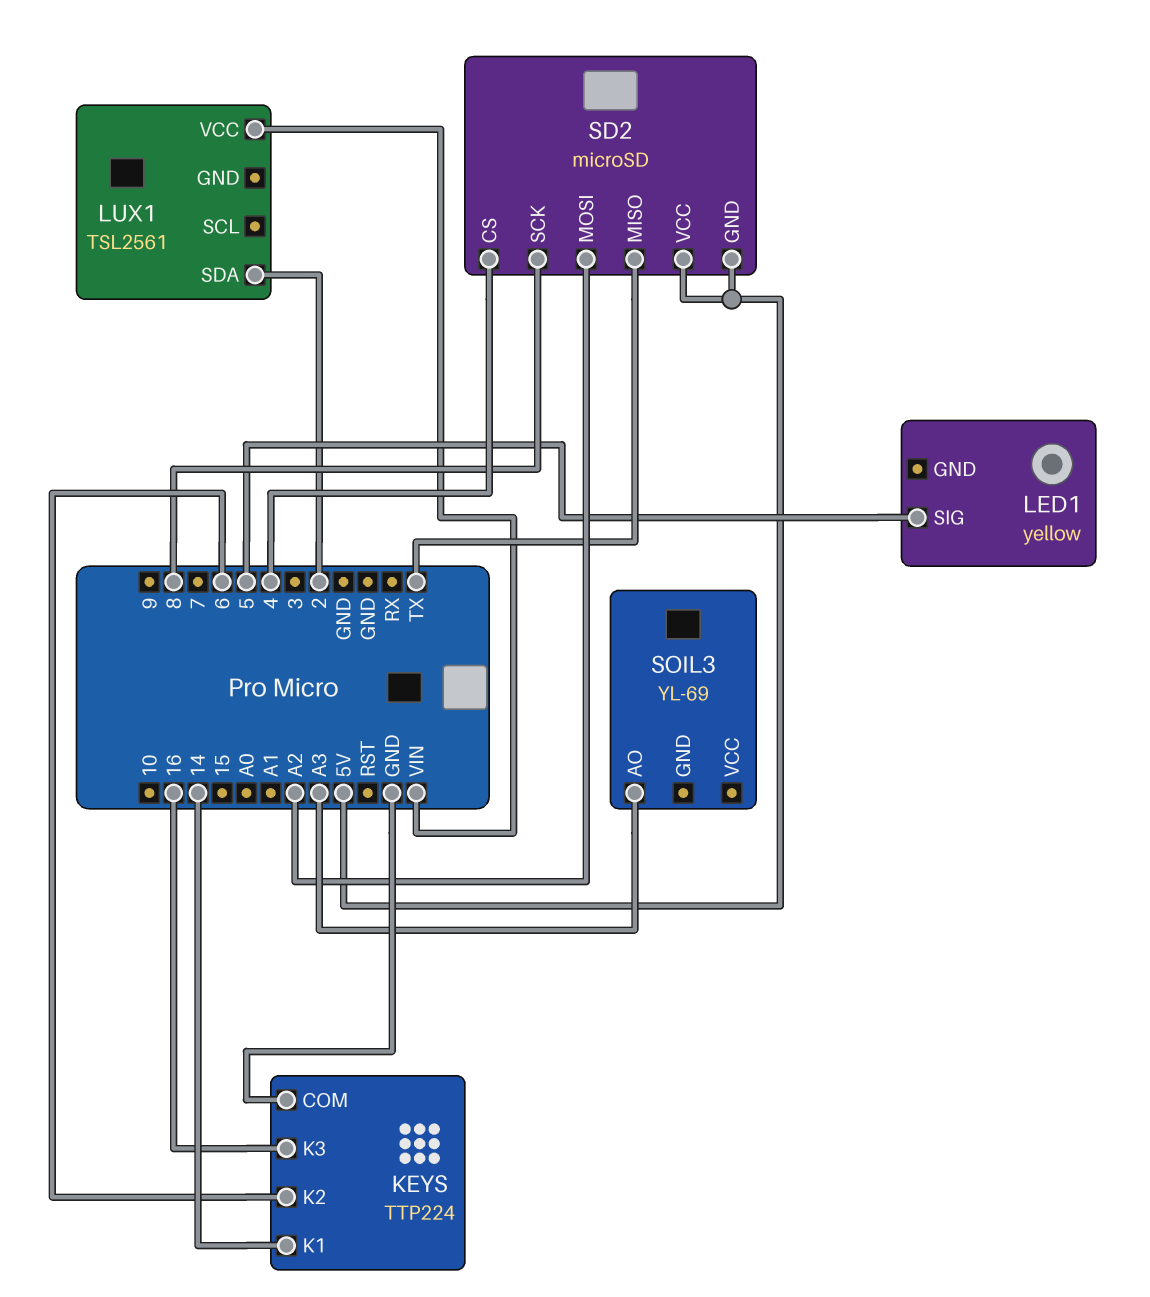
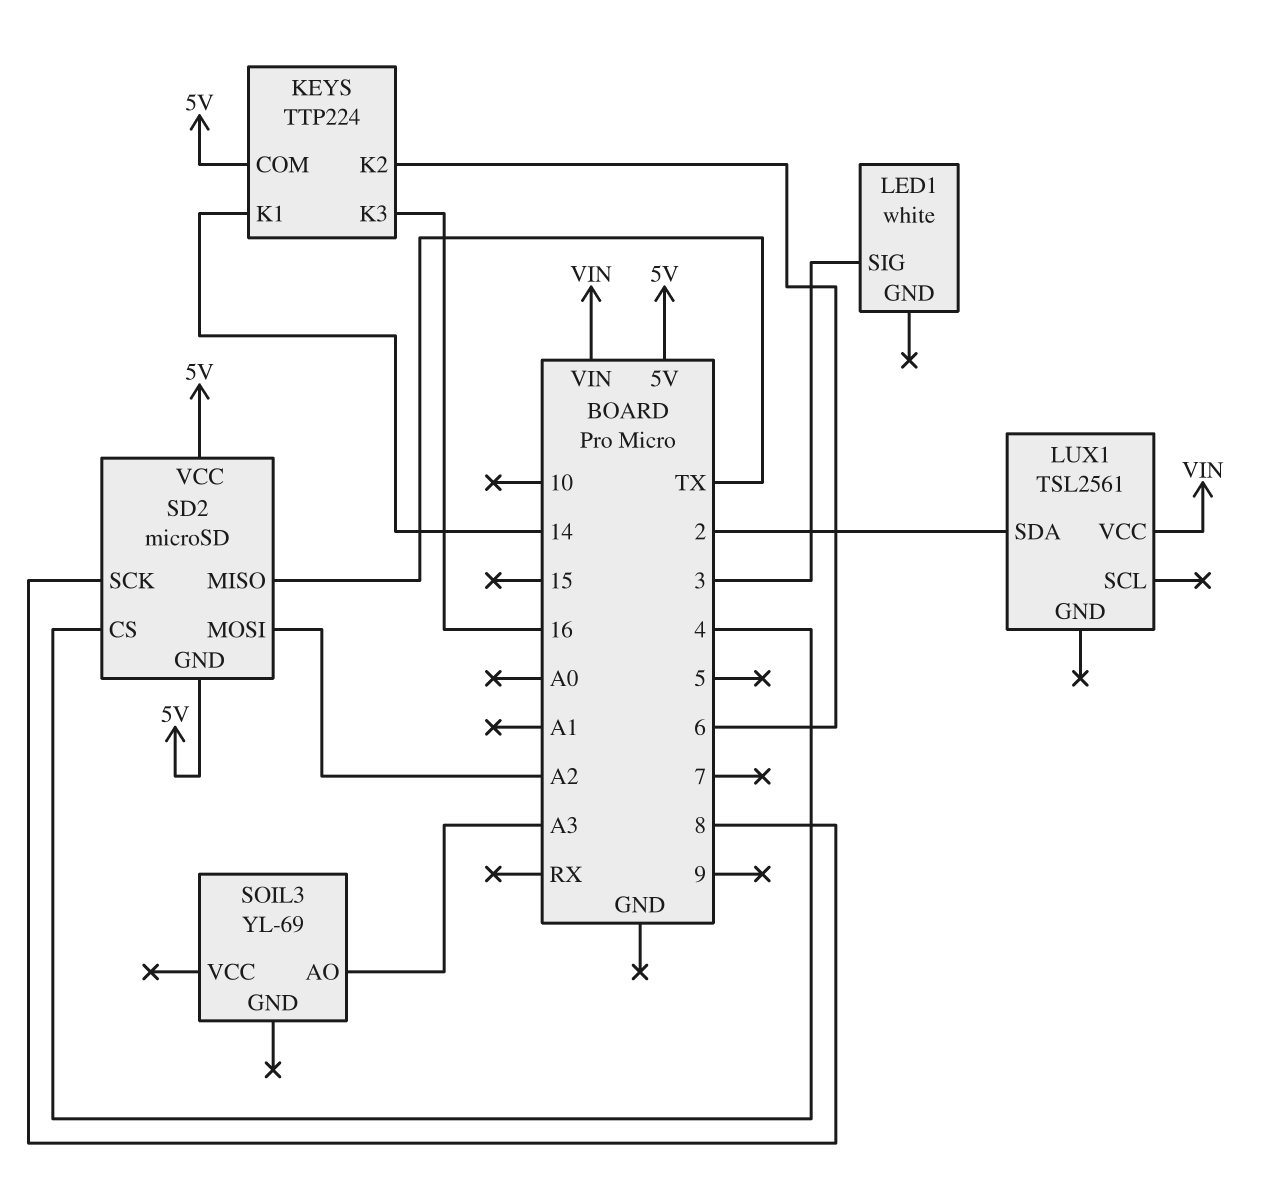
KEYS pin COM: GND -> 5V
LED1: yellow -> white
LED1 pin SIG: 5 -> 3

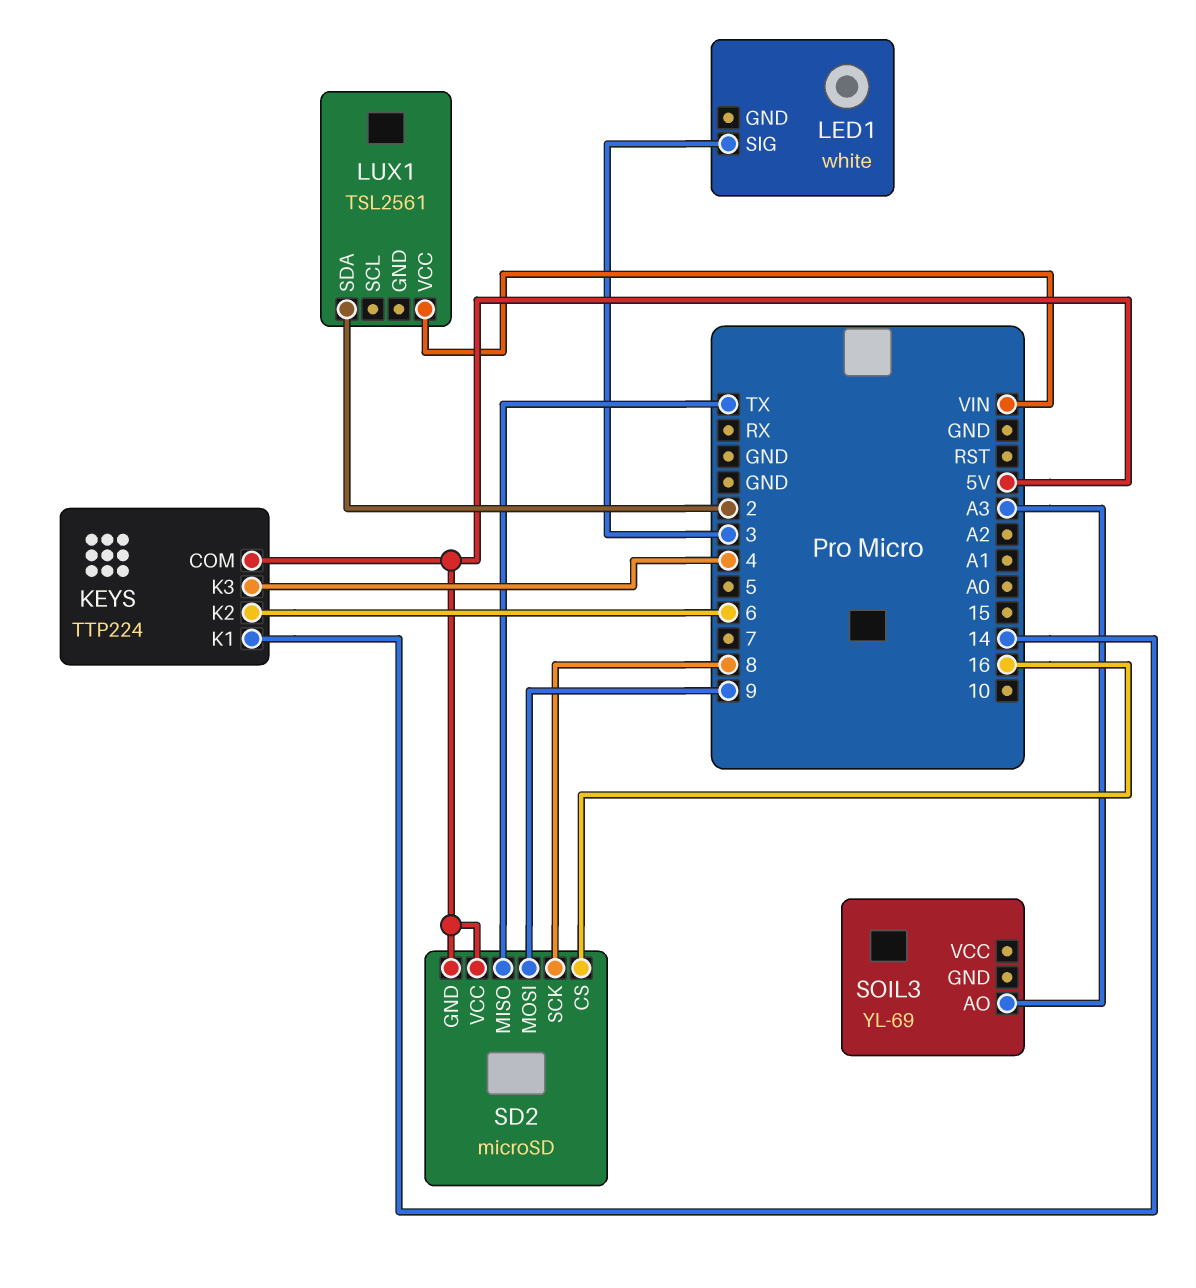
KEYS pin K3: 16 -> 4
SD2 pin CS: 4 -> 16
SD2 pin MOSI: A2 -> 9

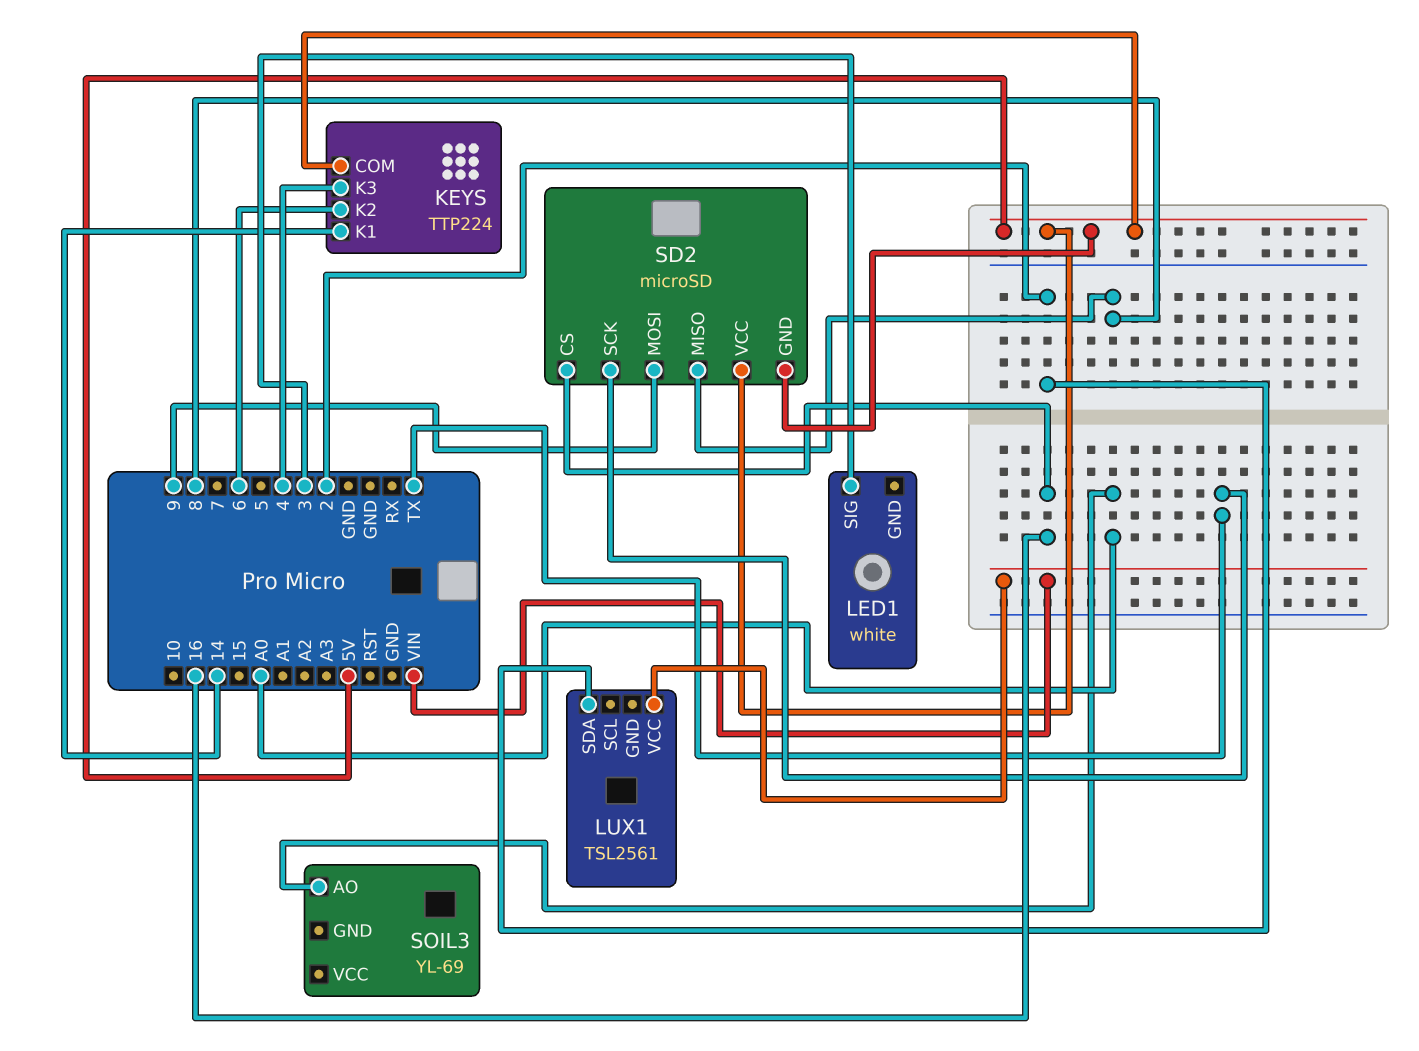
SD2 pin MISO: TX -> 8
SD2 pin SCK: 8 -> TX
SOIL3 pin AO: A3 -> A0

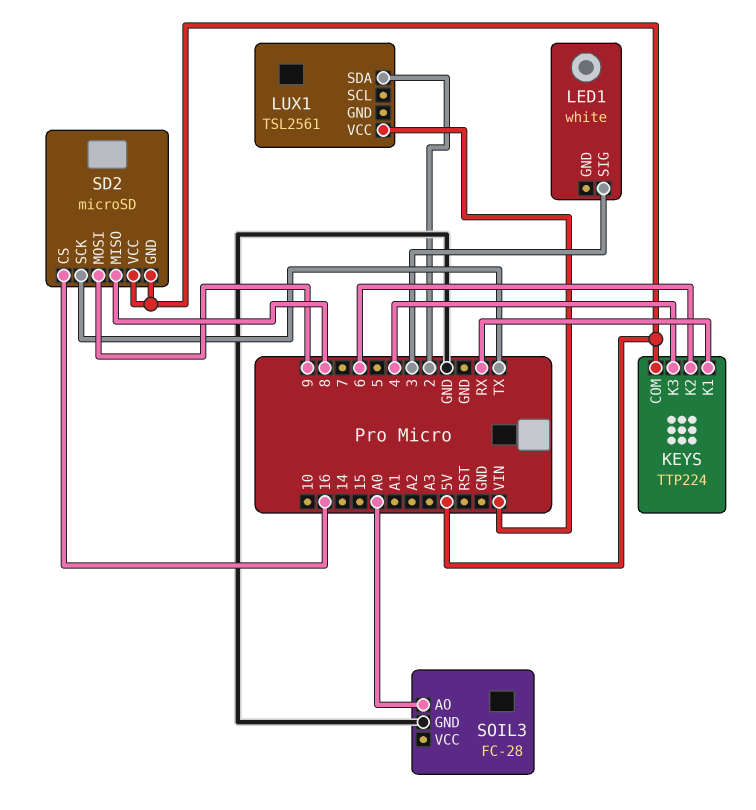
KEYS pin K1: 14 -> RX
SOIL3: YL-69 -> FC-28
SOIL3 pin GND: none -> GND

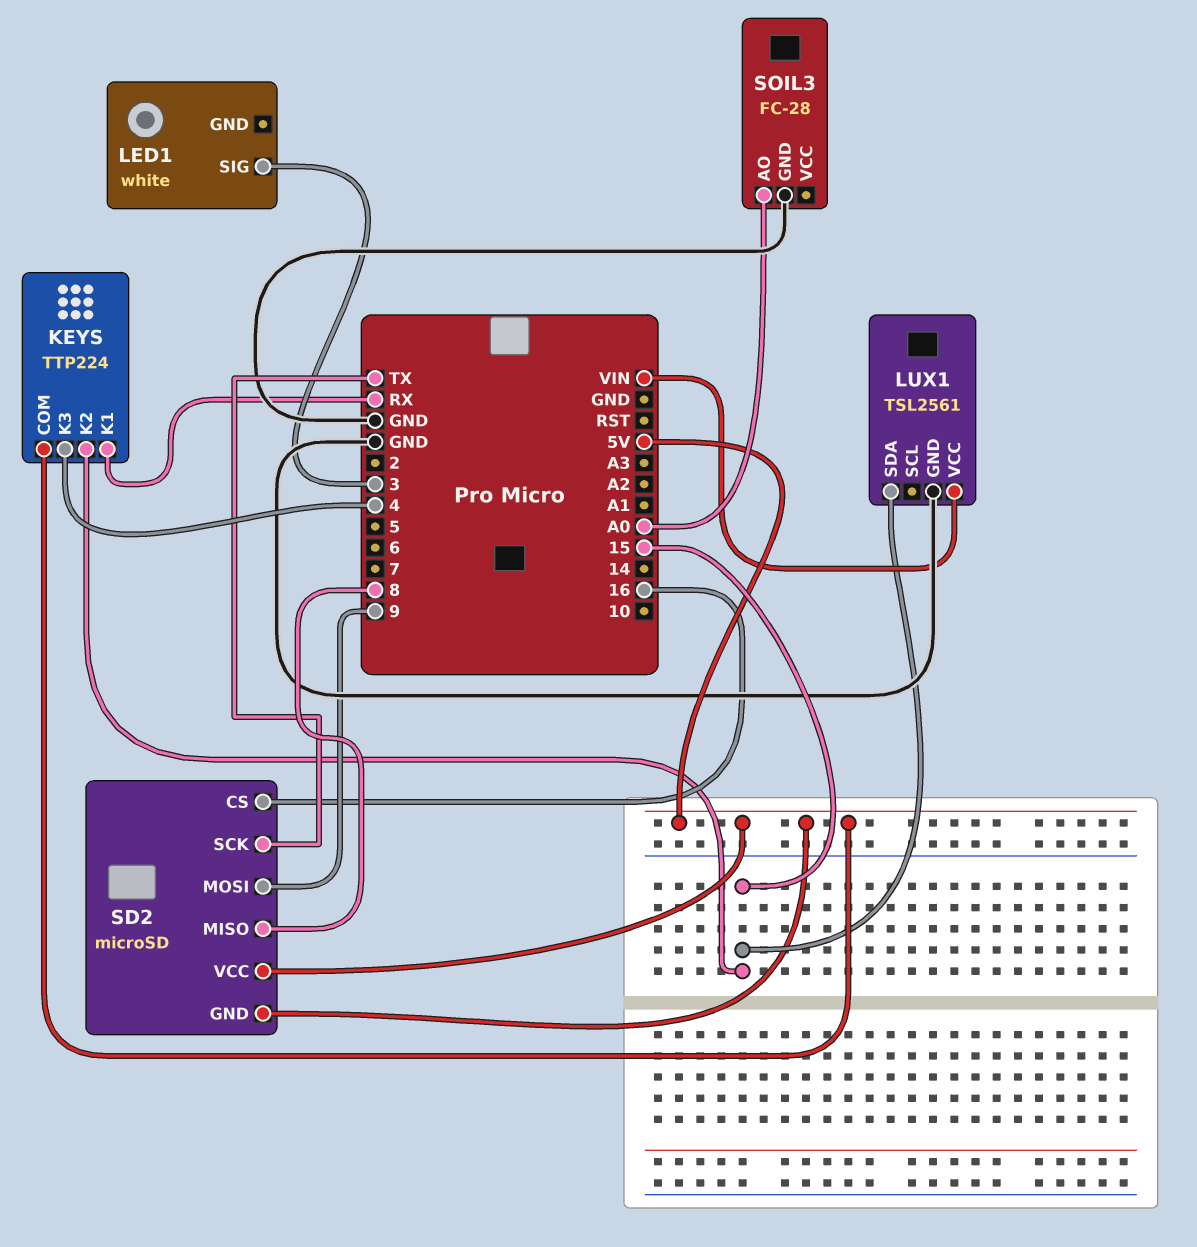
KEYS pin K2: 6 -> 15
LUX1 pin GND: none -> GND
LUX1 pin SDA: 2 -> 15

